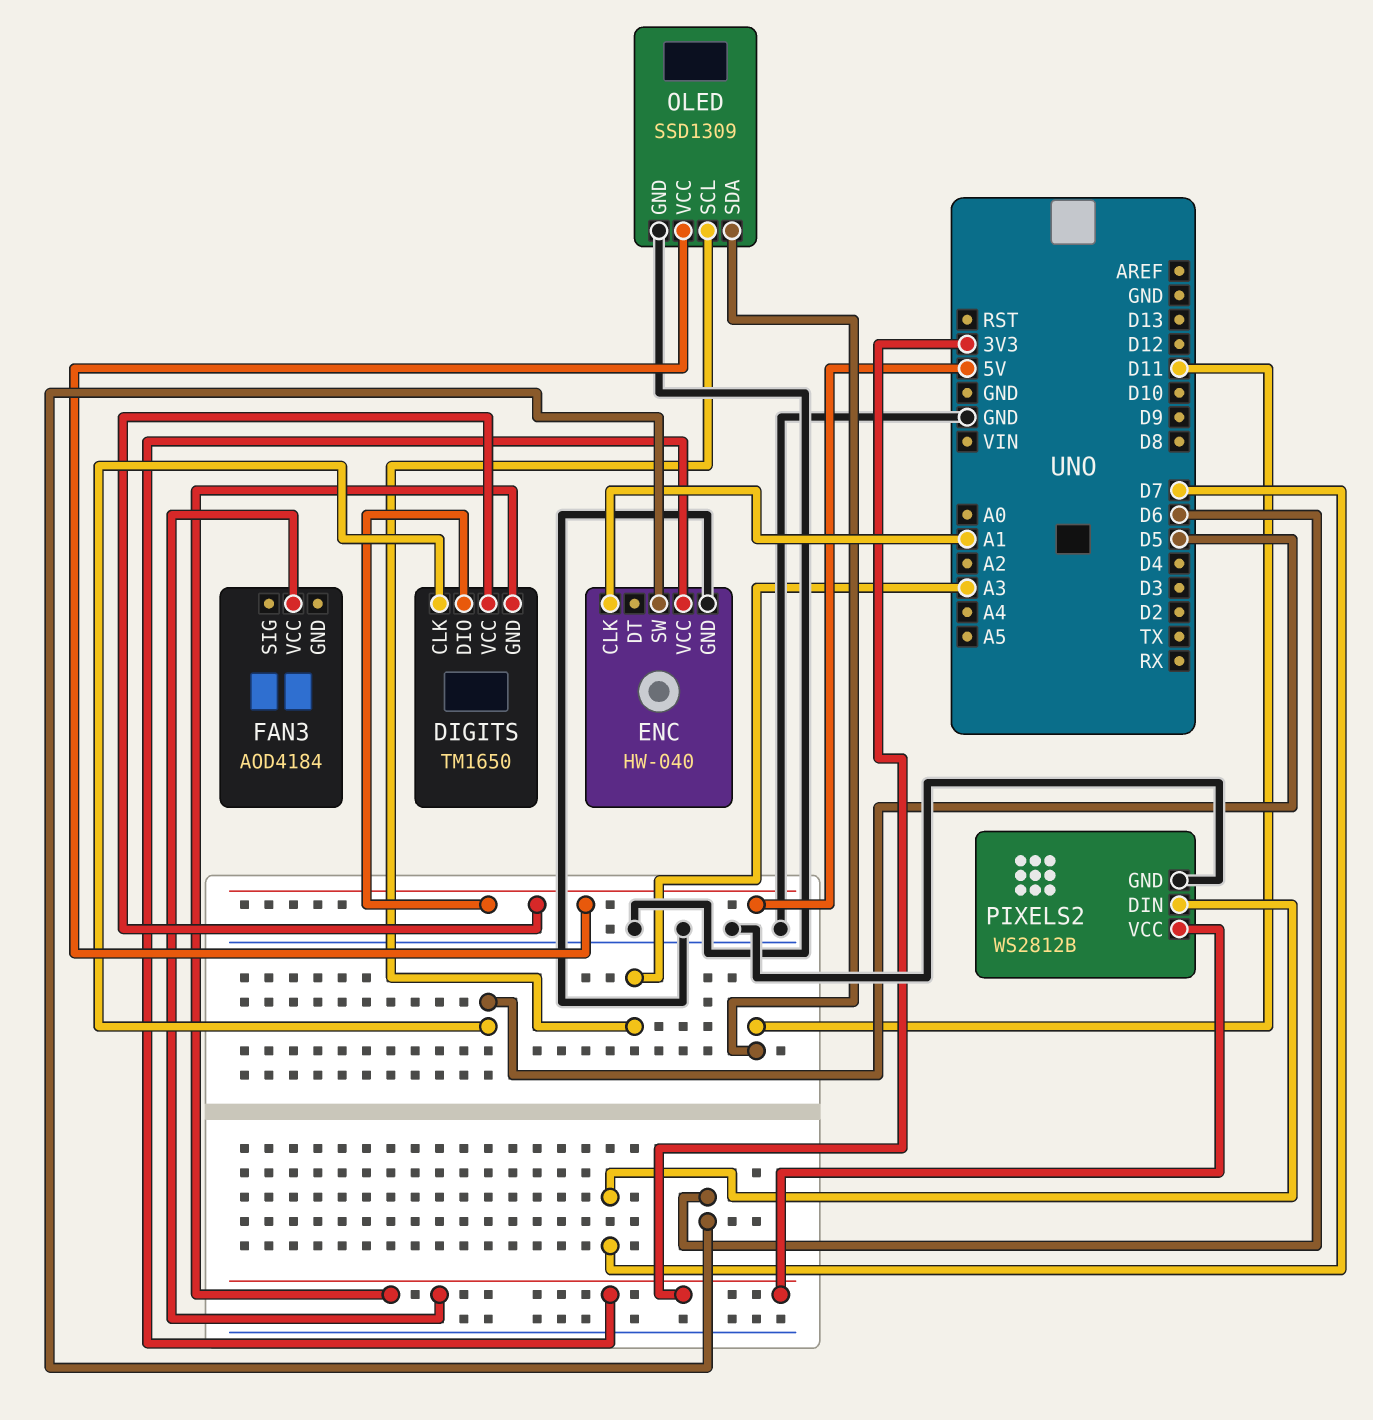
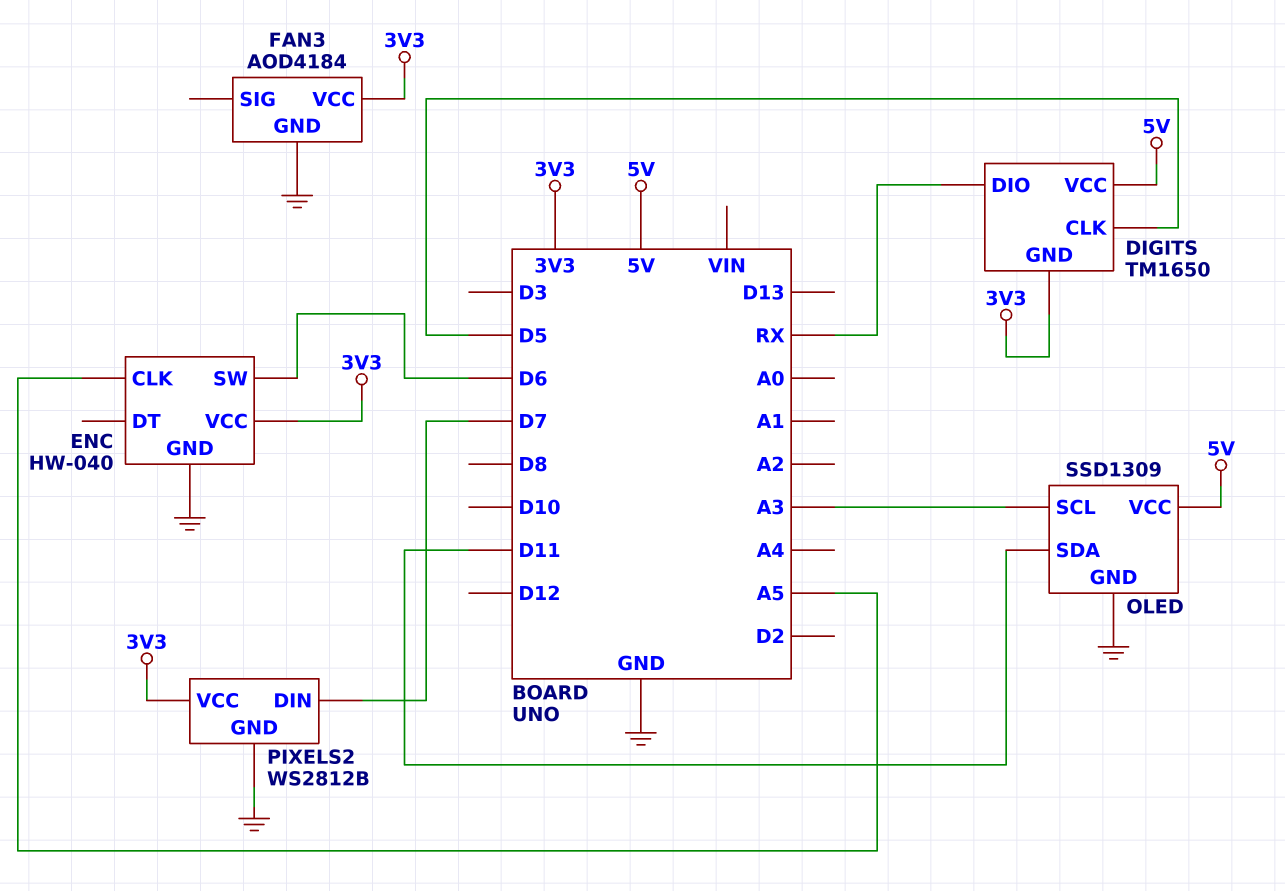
DIGITS pin DIO: 5V -> RX
ENC pin CLK: A1 -> A5
FAN3 pin GND: none -> GND

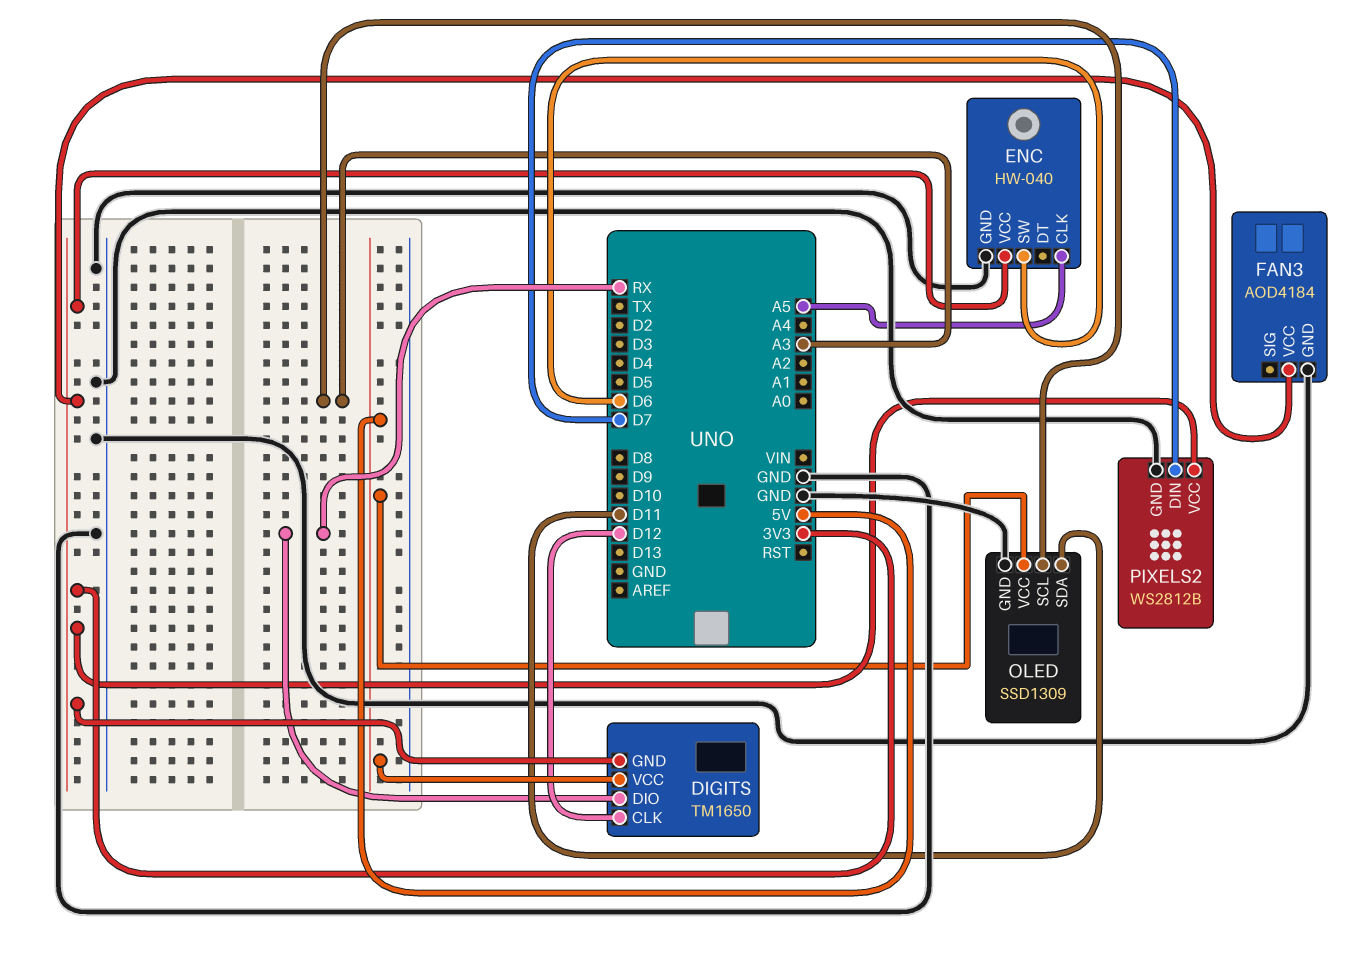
DIGITS pin CLK: D5 -> D12

